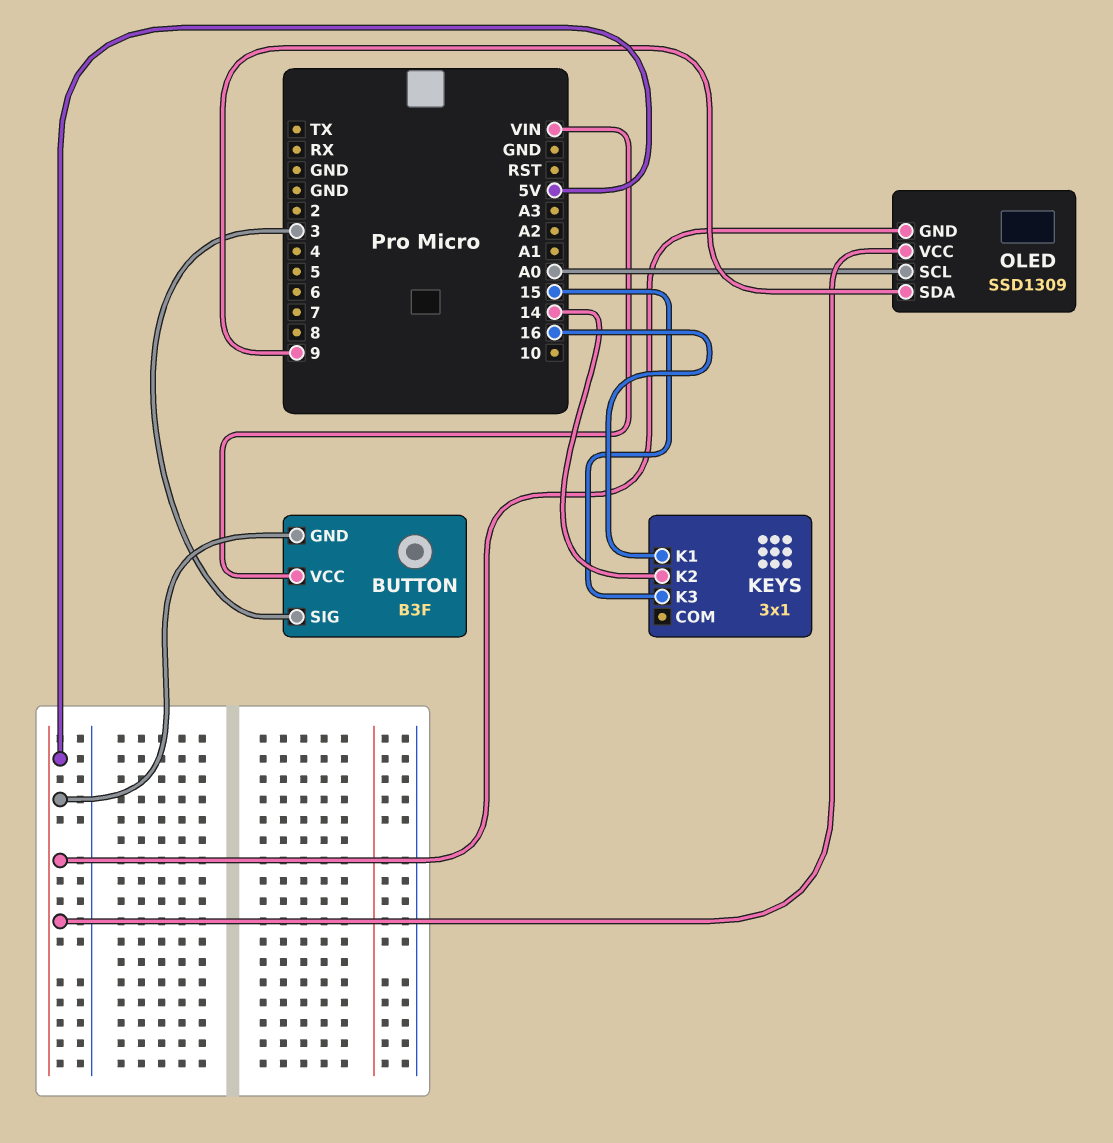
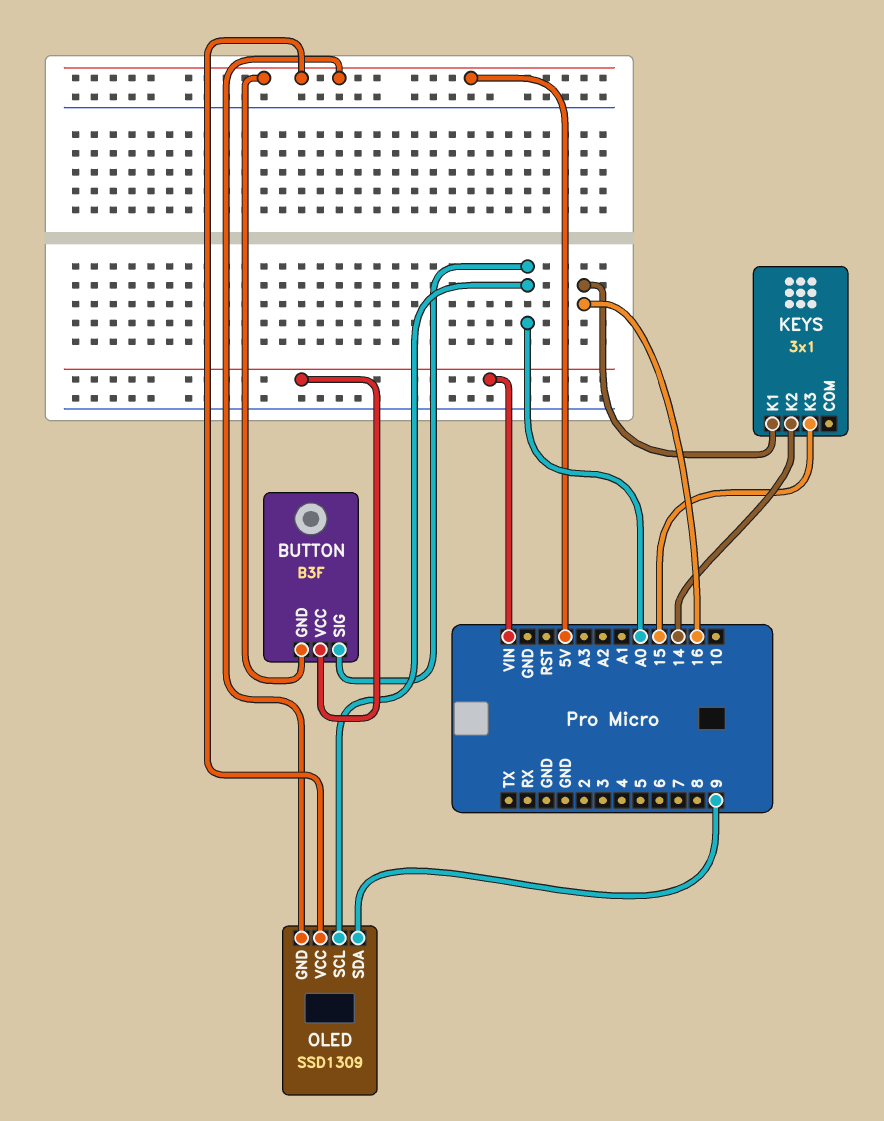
BUTTON pin SIG: 3 -> A0

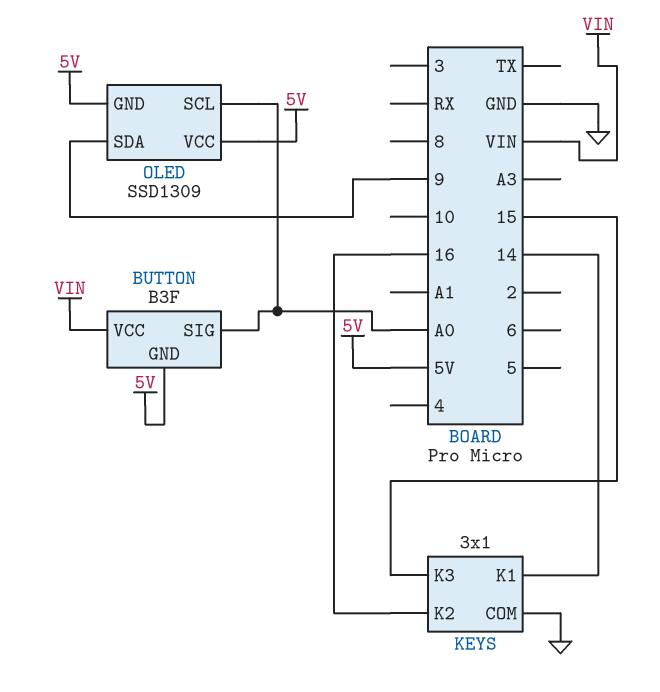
KEYS pin COM: none -> GND
KEYS pin K1: 16 -> 14
KEYS pin K2: 14 -> 16

